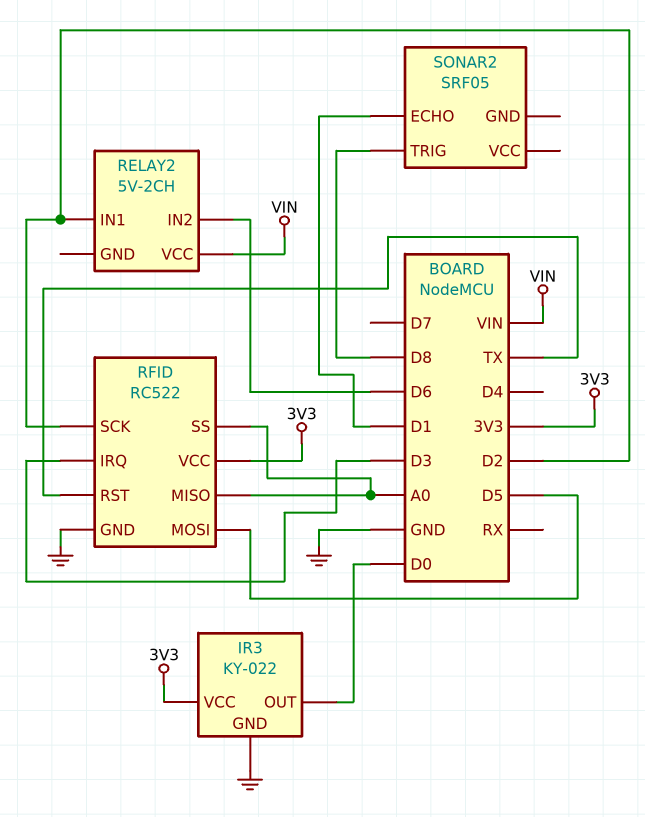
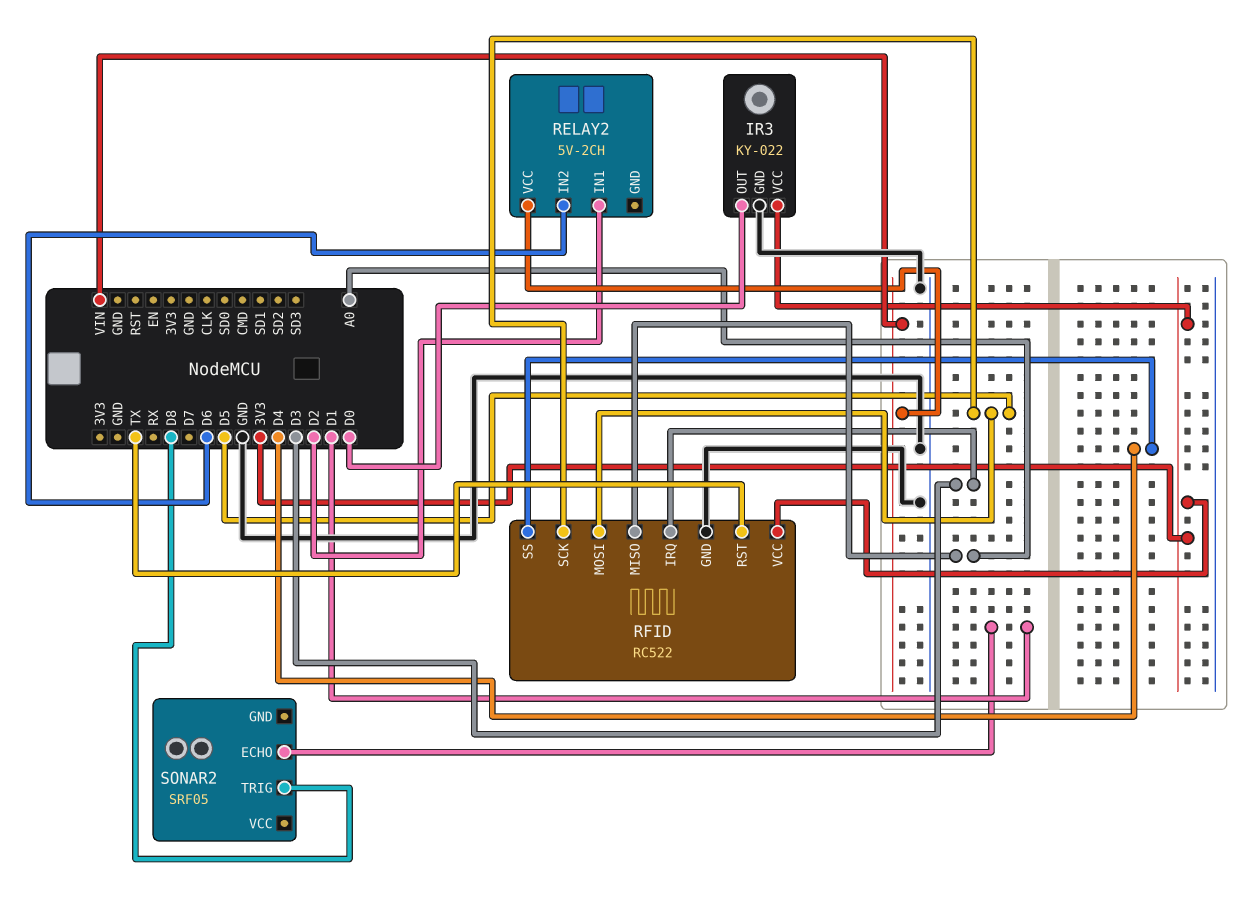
RFID pin SCK: D2 -> D5
RFID pin SS: A0 -> D4

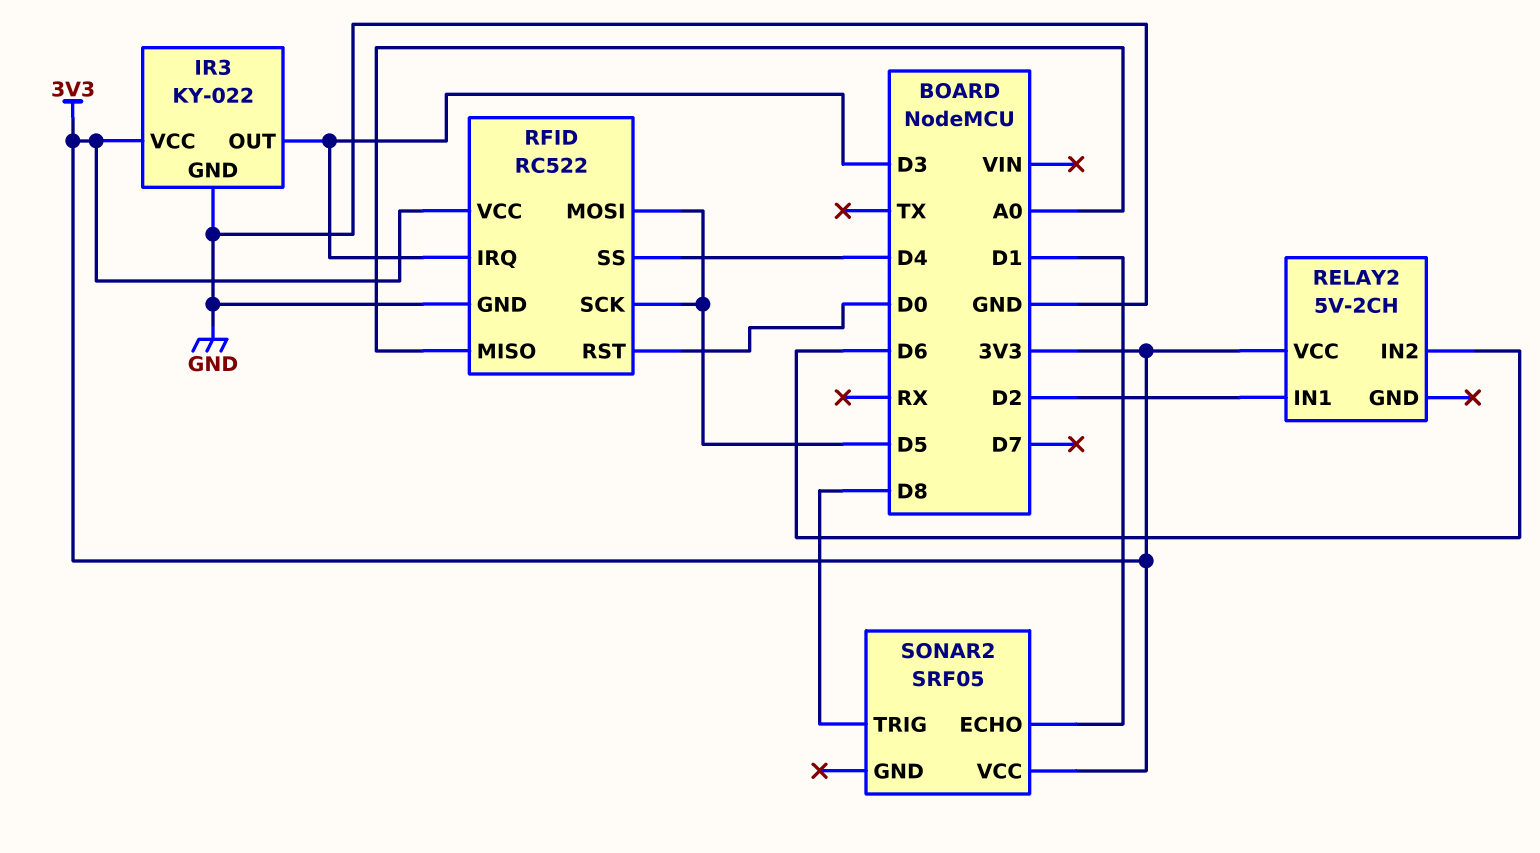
IR3 pin OUT: D0 -> D3
RELAY2 pin VCC: VIN -> 3V3
RFID pin RST: TX -> D0
SONAR2 pin VCC: none -> 3V3

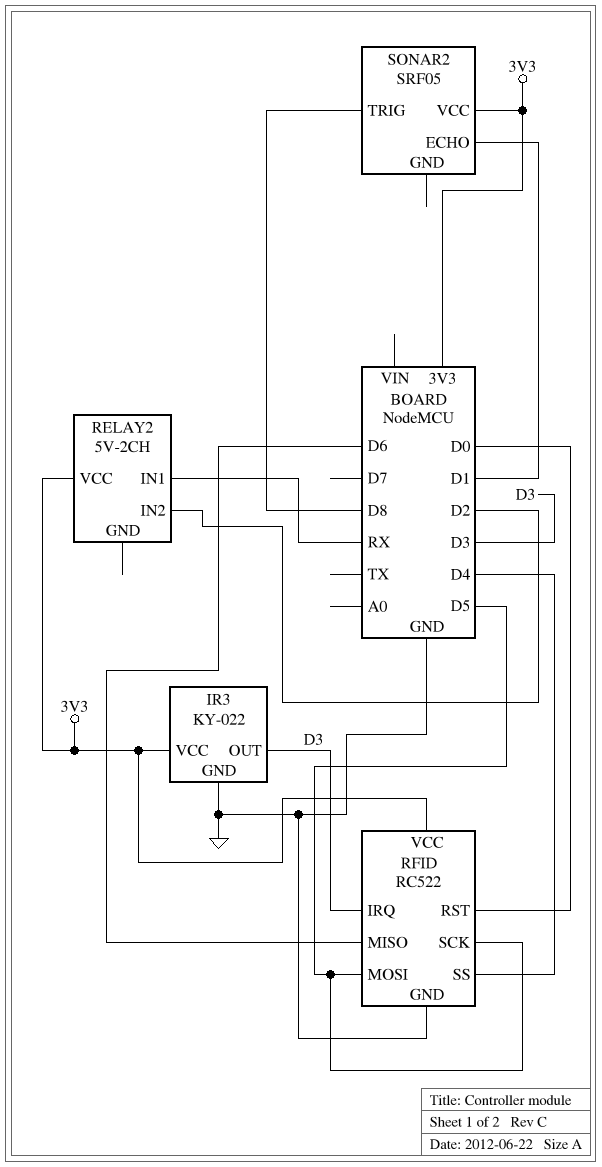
RELAY2 pin IN1: D2 -> RX
RELAY2 pin IN2: D6 -> D2
RFID pin MISO: A0 -> D6

